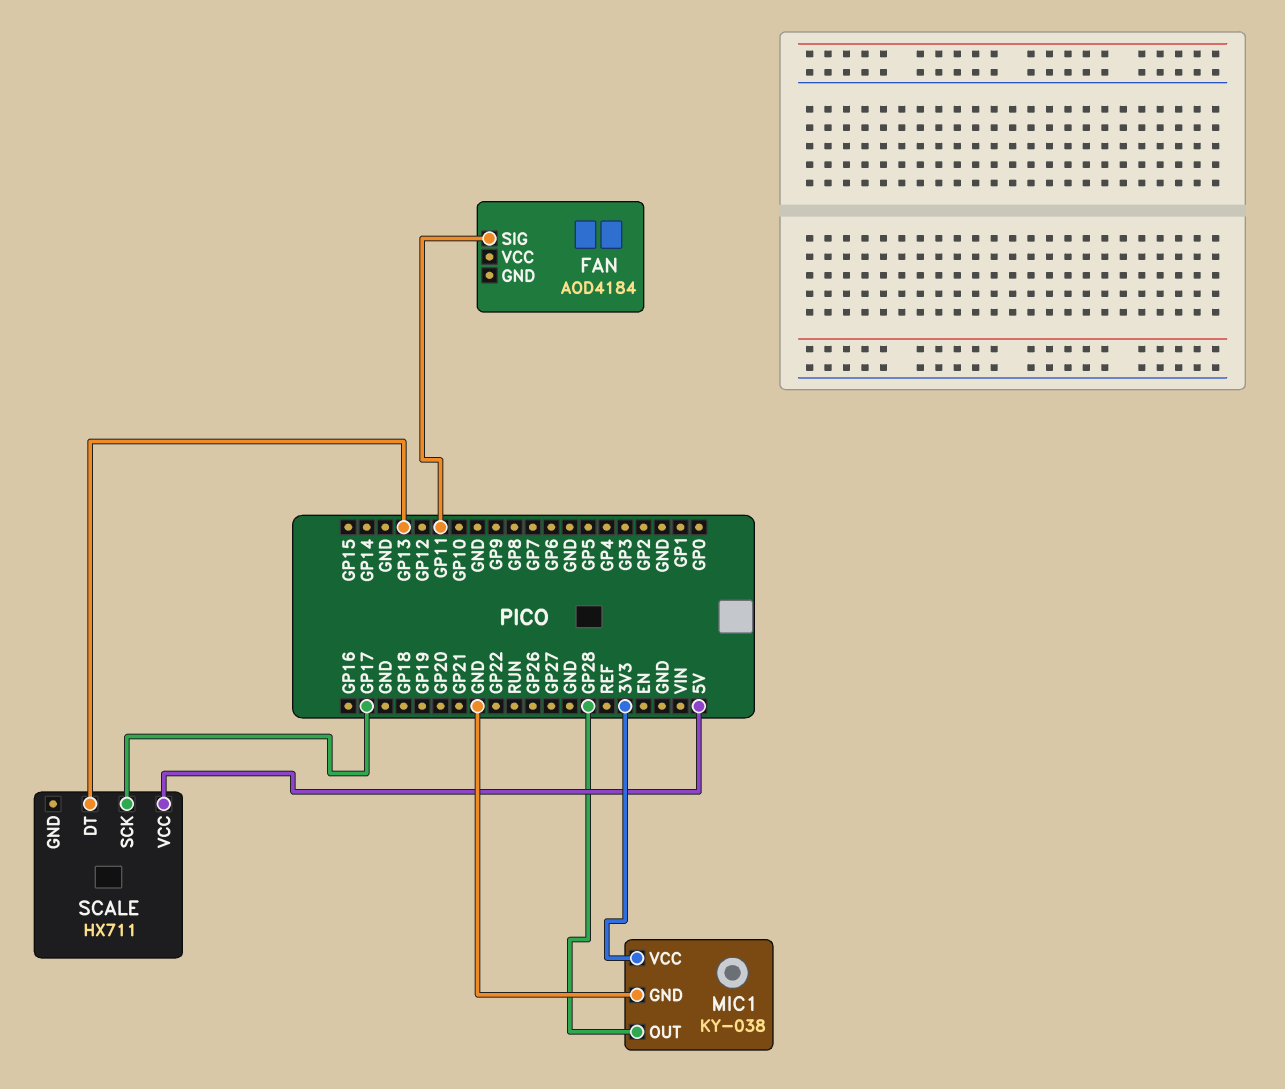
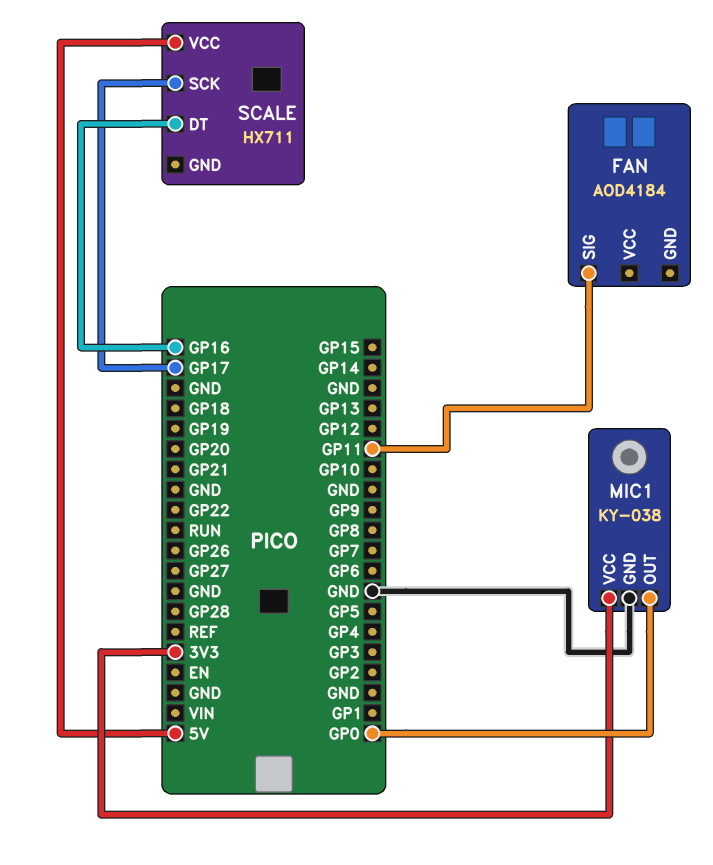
MIC1 pin OUT: GP28 -> GP0
SCALE pin DT: GP13 -> GP16

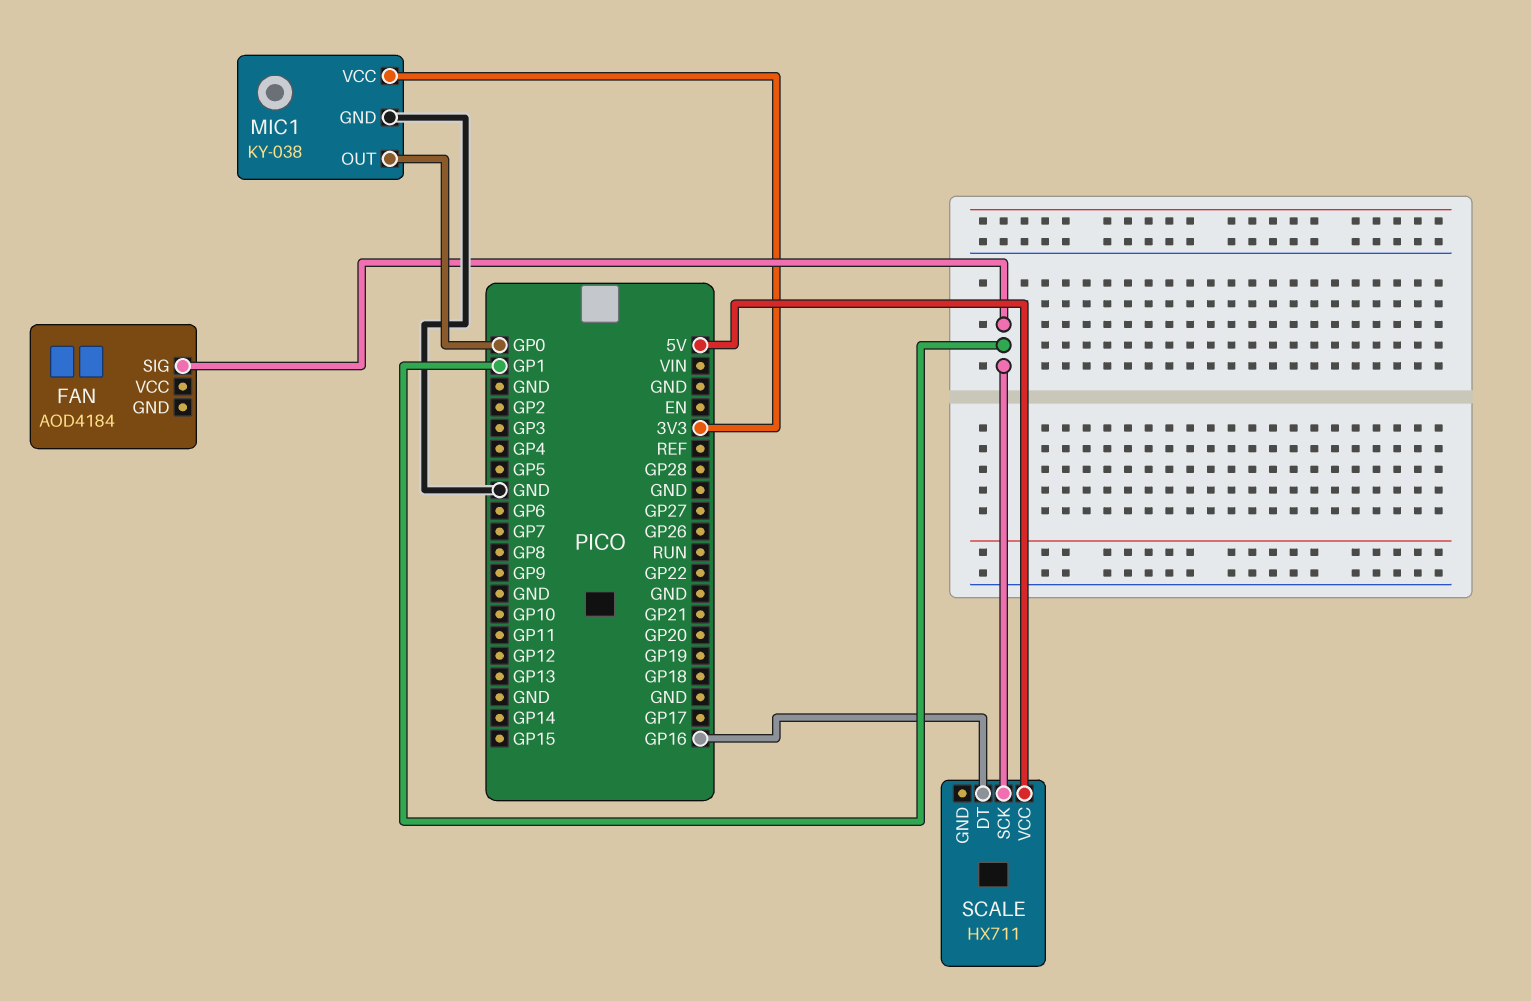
FAN pin SIG: GP11 -> GP1
SCALE pin SCK: GP17 -> GP1

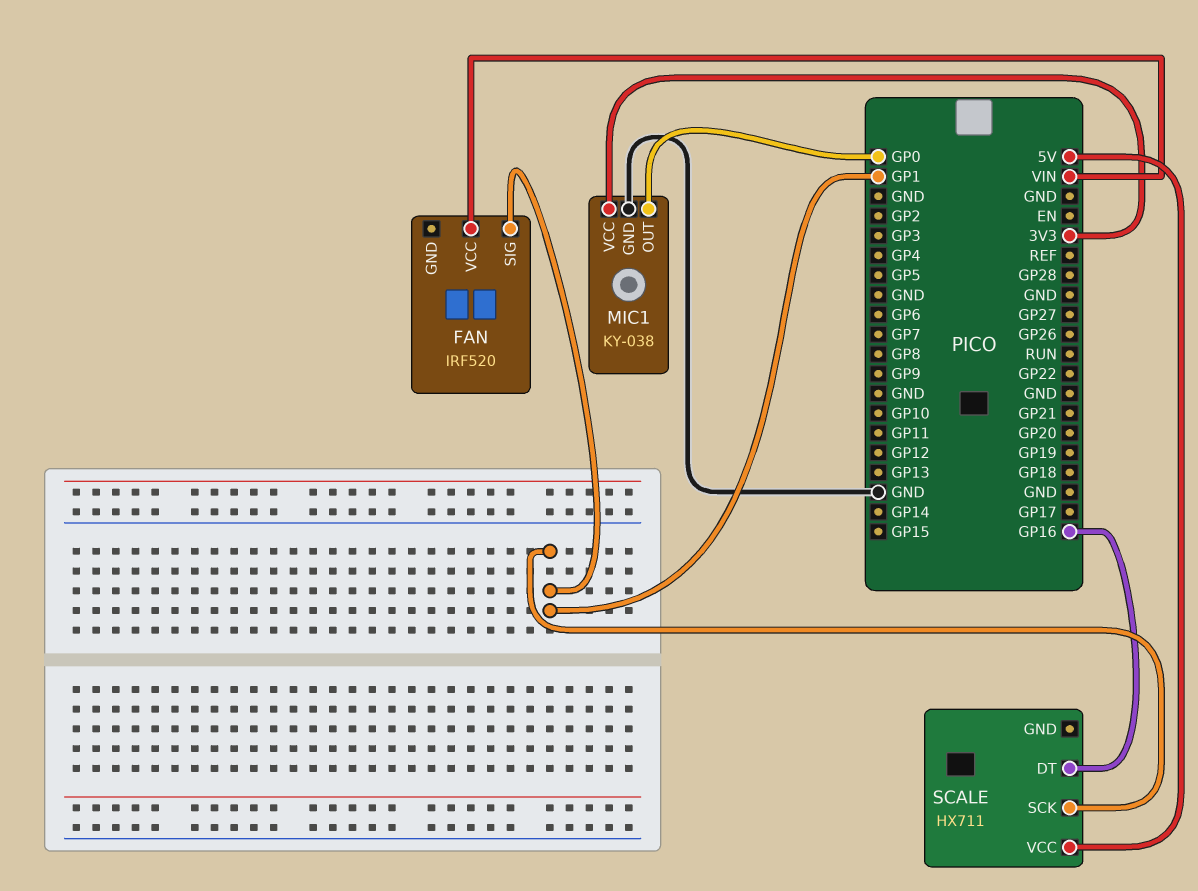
FAN: AOD4184 -> IRF520
FAN pin VCC: none -> VIN

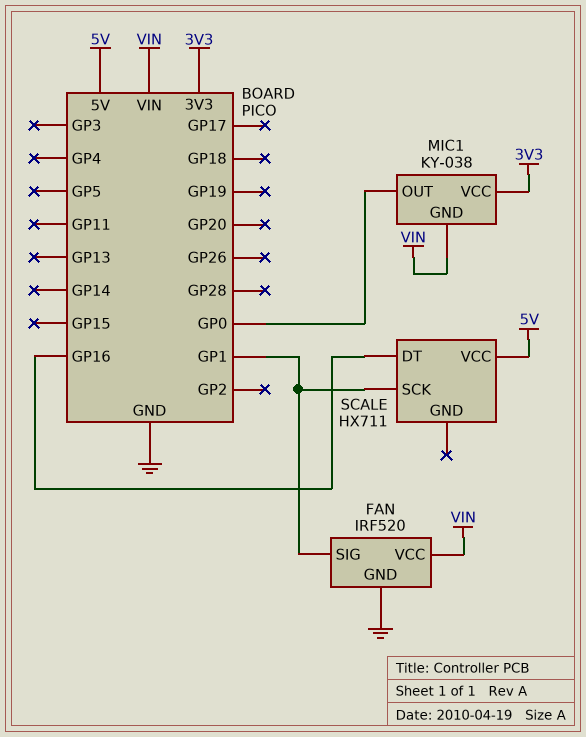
FAN pin GND: none -> GND
MIC1 pin GND: GND -> VIN

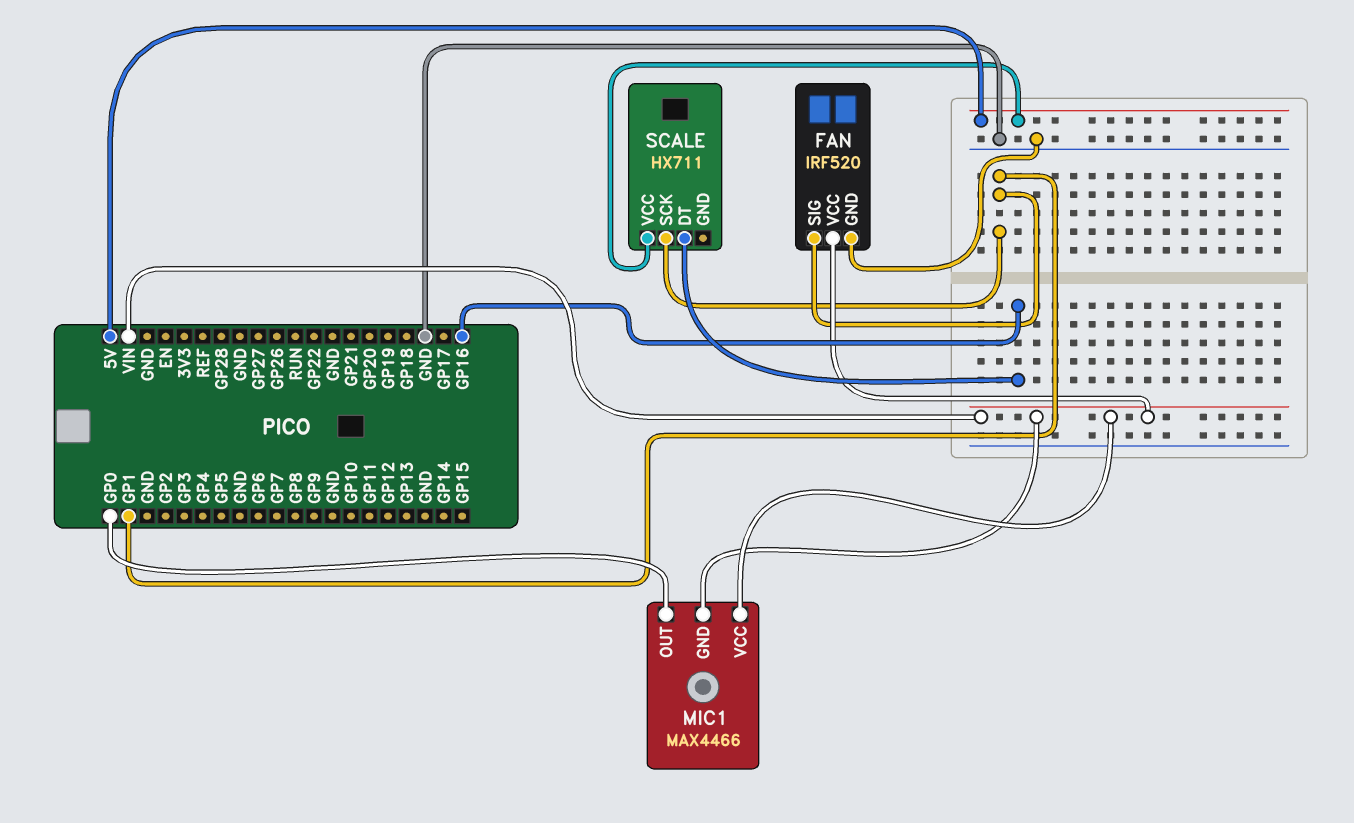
MIC1: KY-038 -> MAX4466
MIC1 pin VCC: 3V3 -> VIN

